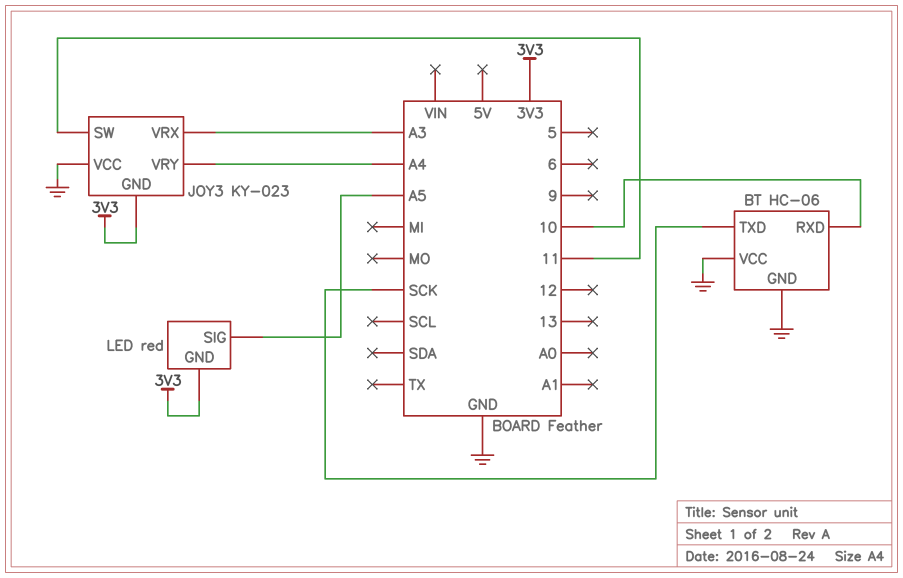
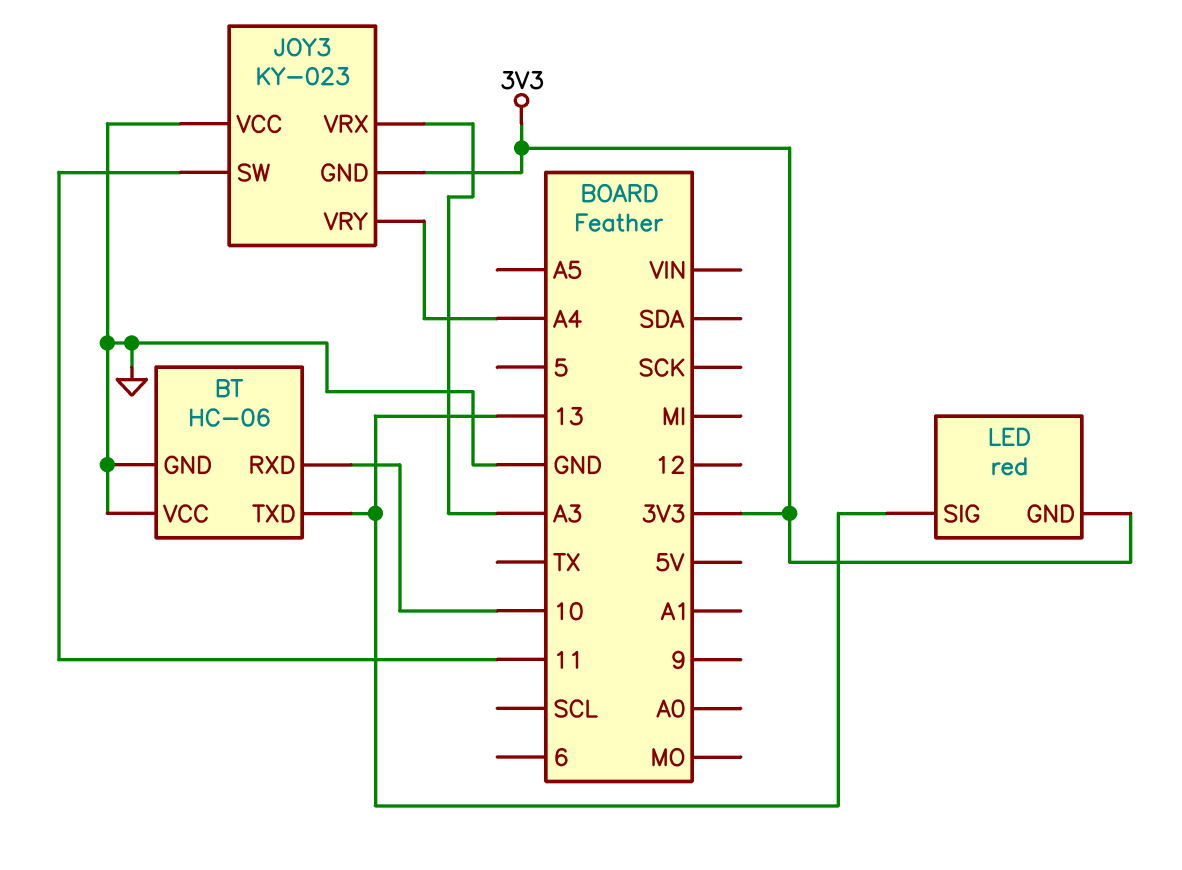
BT pin TXD: SCK -> 13
LED pin SIG: A5 -> 13

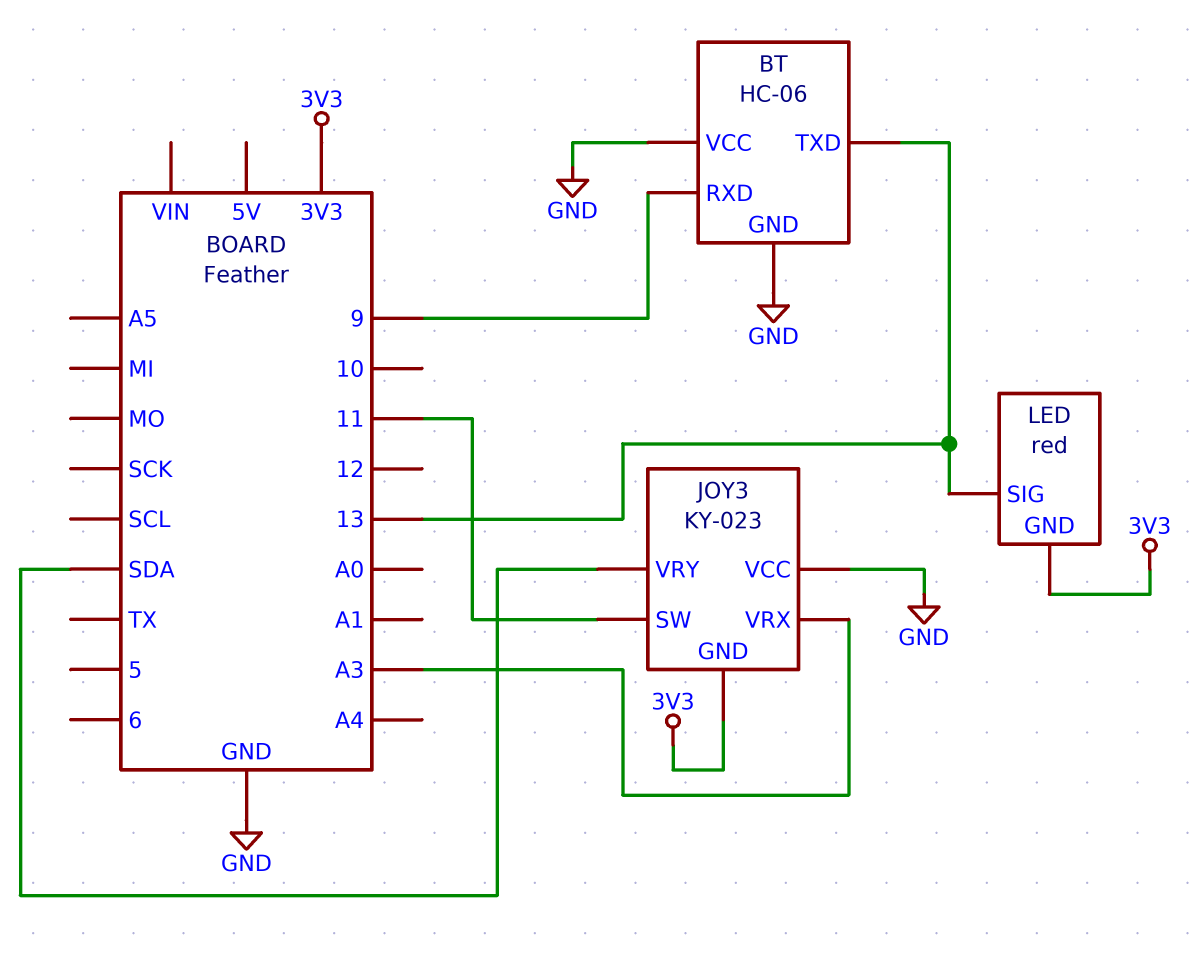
BT pin RXD: 10 -> 9
JOY3 pin VRY: A4 -> SDA

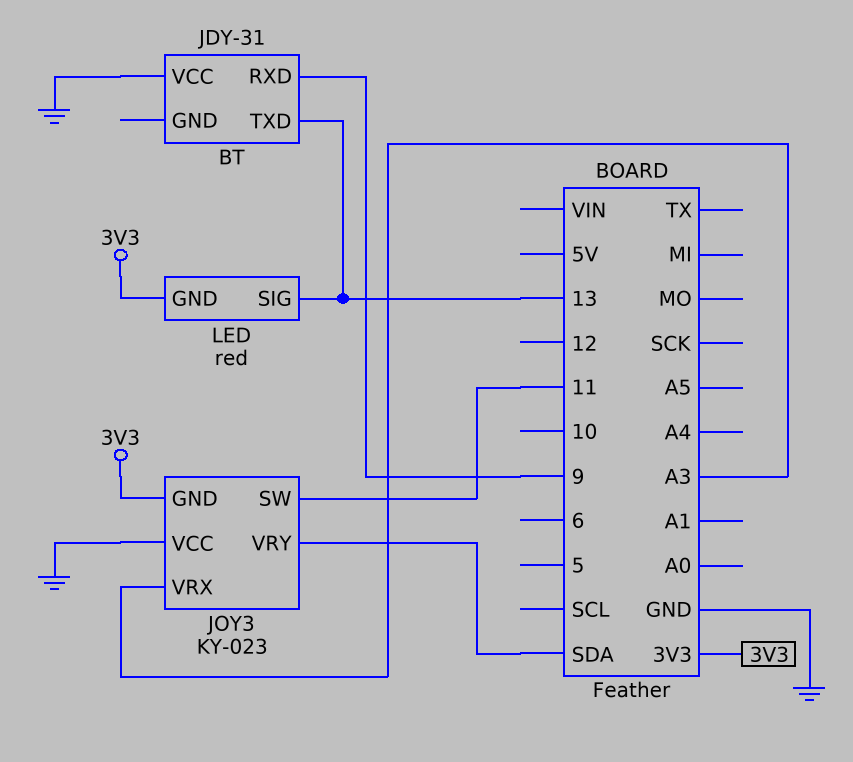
BT: HC-06 -> JDY-31
BT pin GND: GND -> none

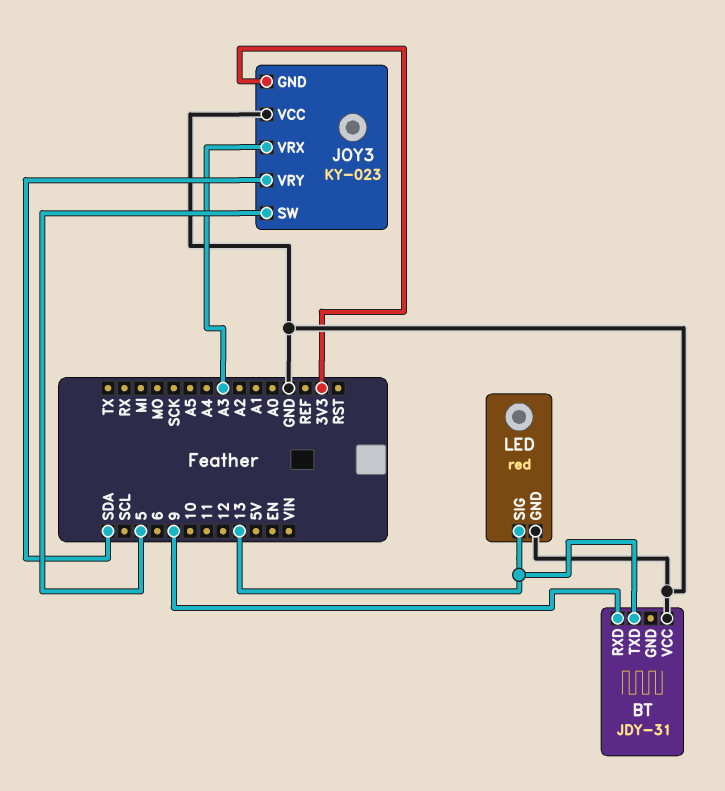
JOY3 pin SW: 11 -> 5
LED pin GND: 3V3 -> GND

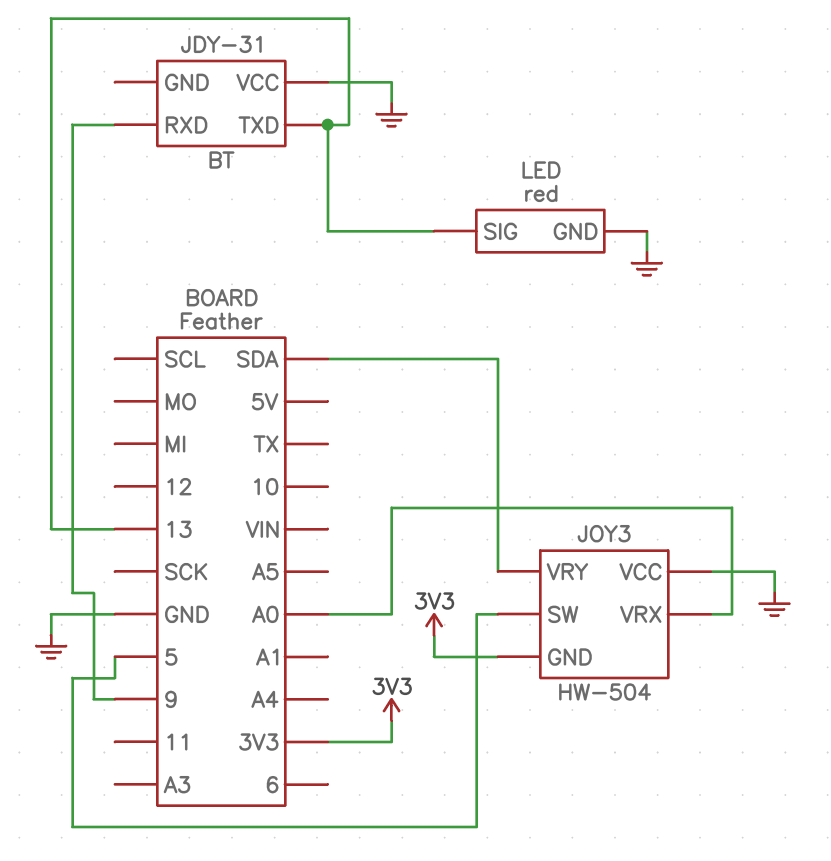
JOY3: KY-023 -> HW-504
JOY3 pin VRX: A3 -> A0

